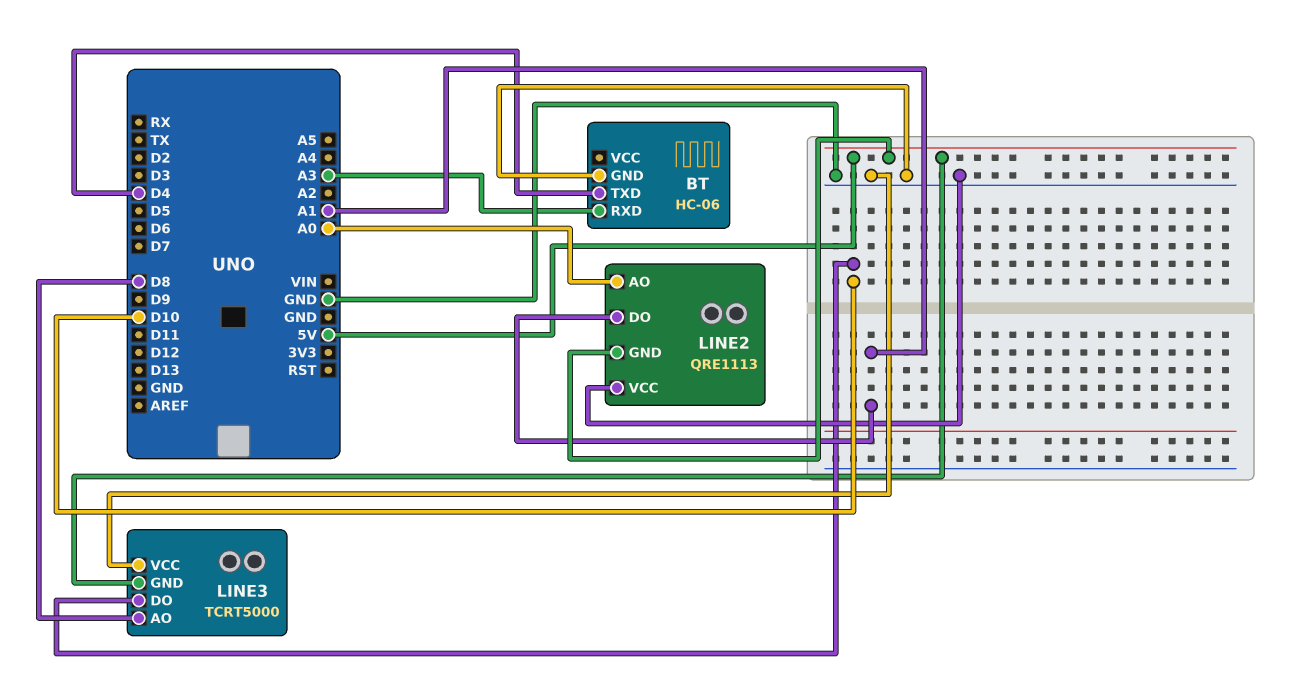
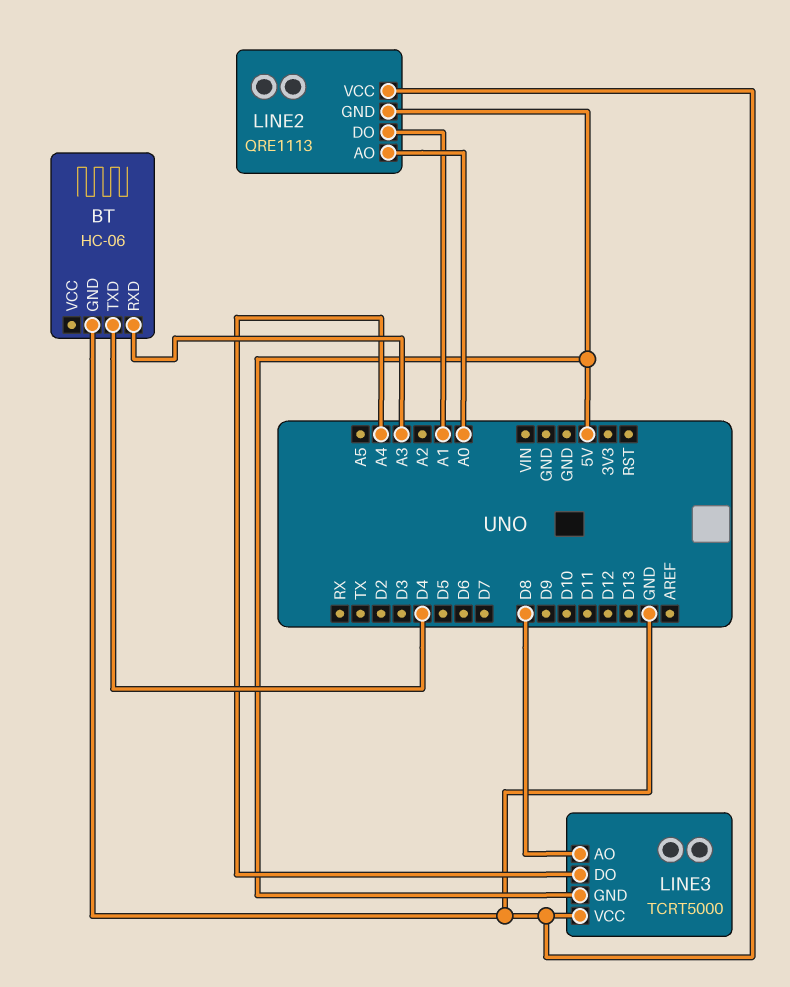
LINE3 pin DO: D10 -> A4

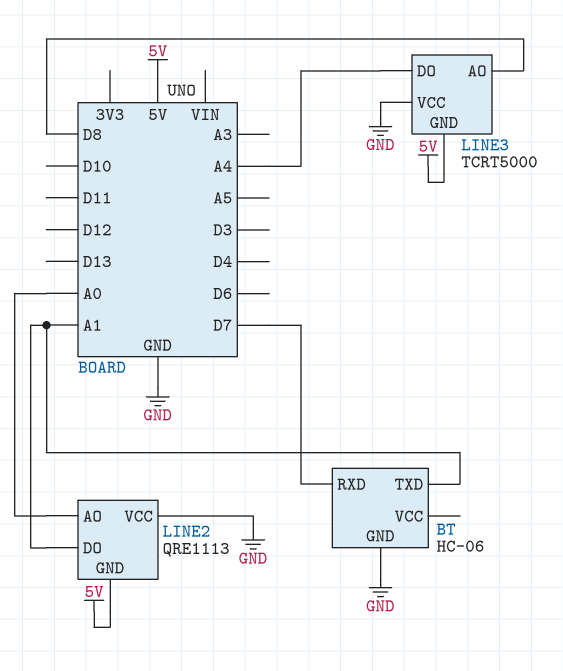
BT pin RXD: A3 -> D7
BT pin TXD: D4 -> A1

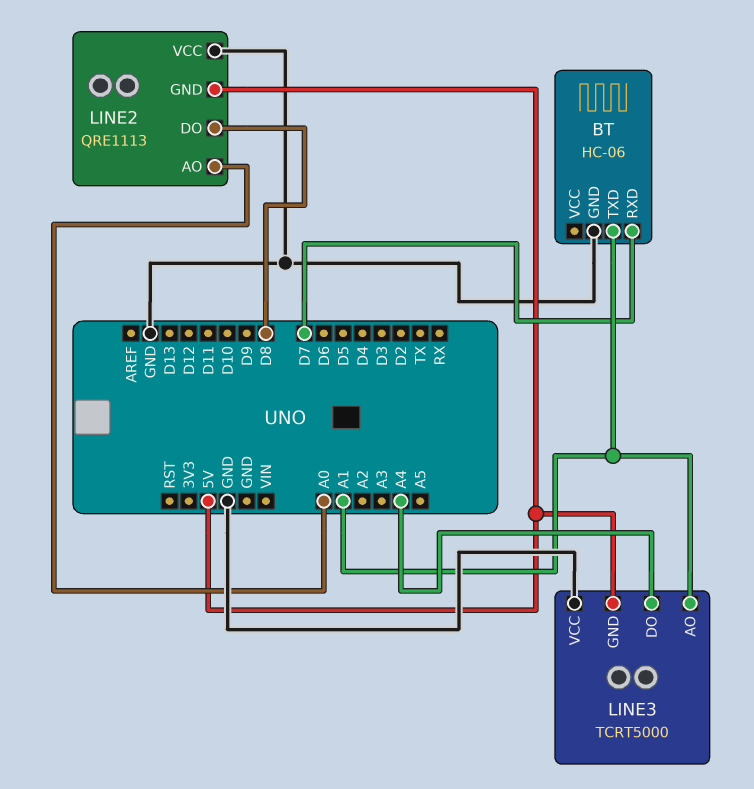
LINE2 pin DO: A1 -> D8
LINE3 pin AO: D8 -> A1

